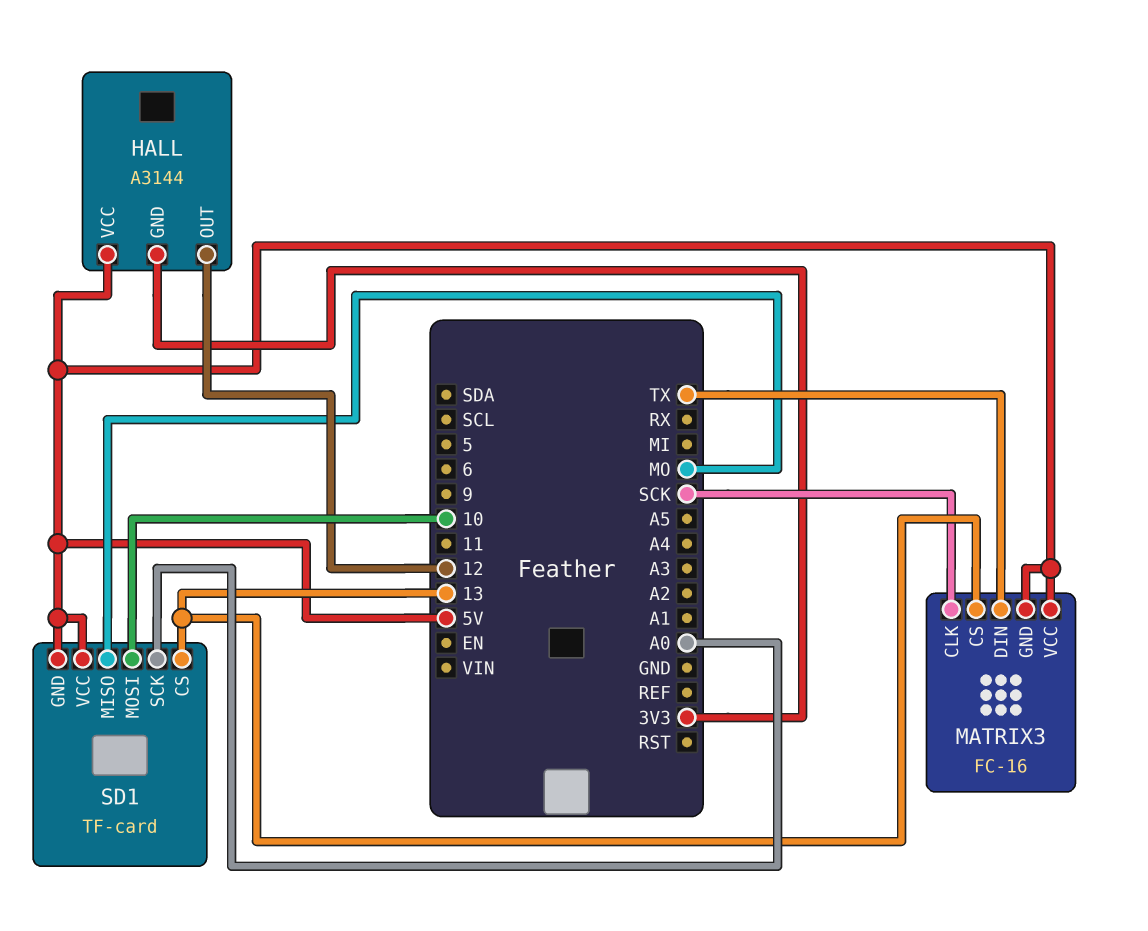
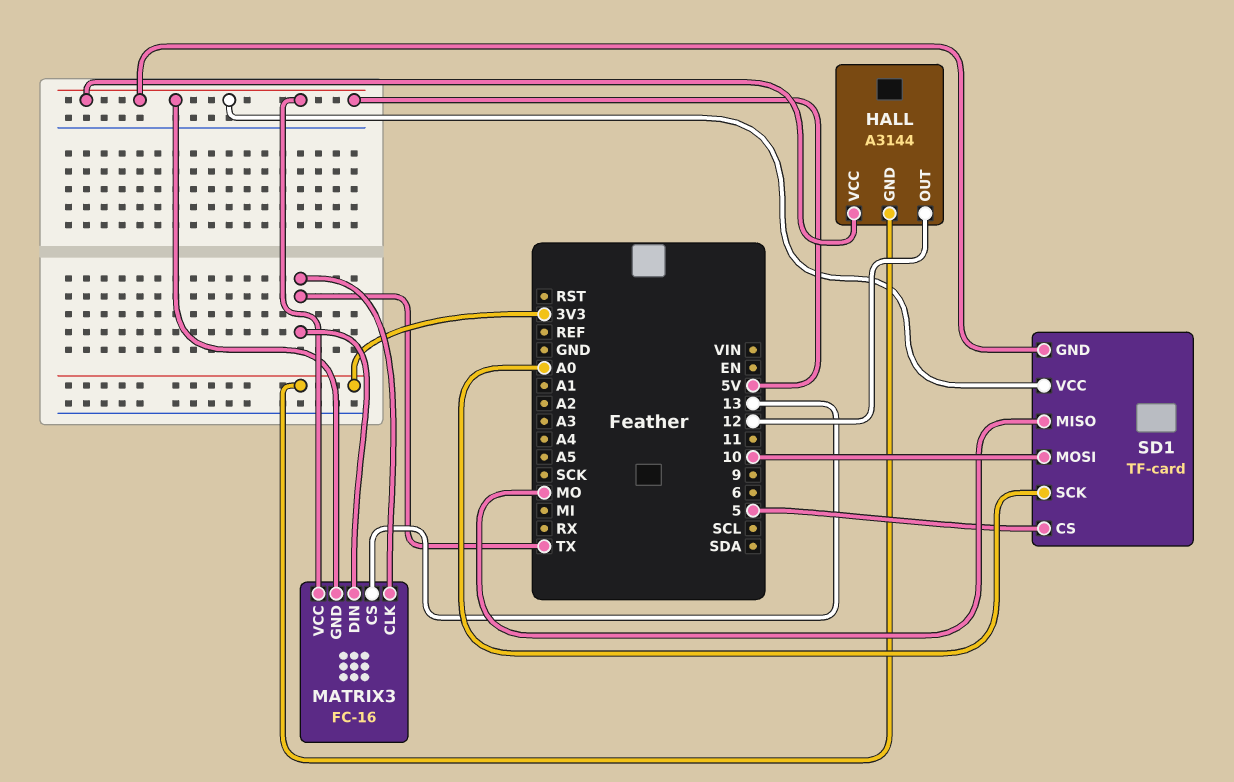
MATRIX3 pin CLK: SCK -> TX
SD1 pin CS: 13 -> 5

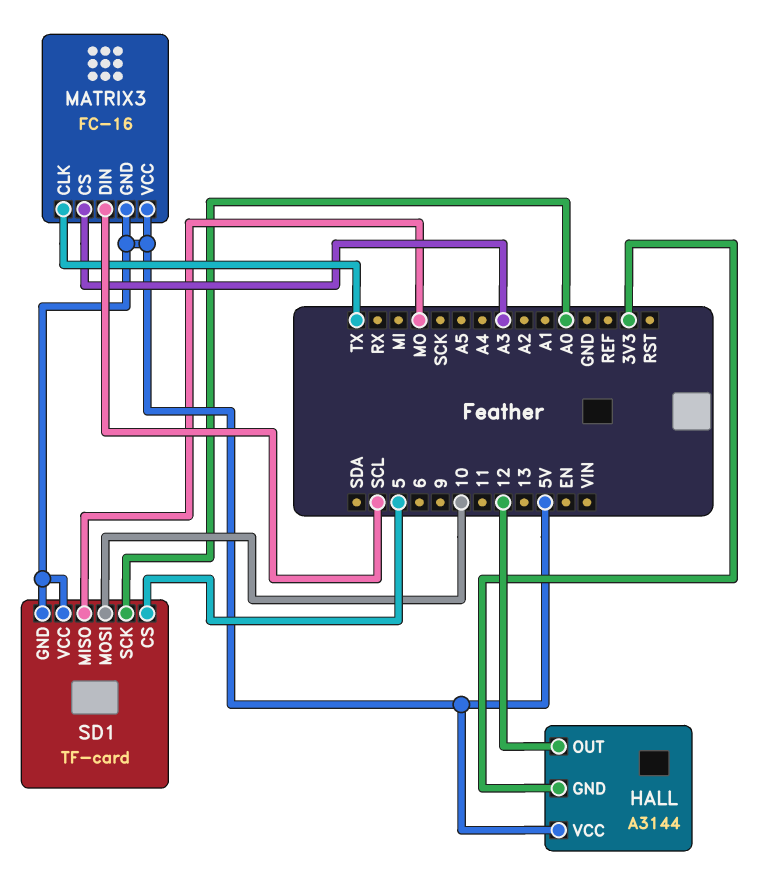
MATRIX3 pin CS: 13 -> A3
MATRIX3 pin DIN: TX -> SCL

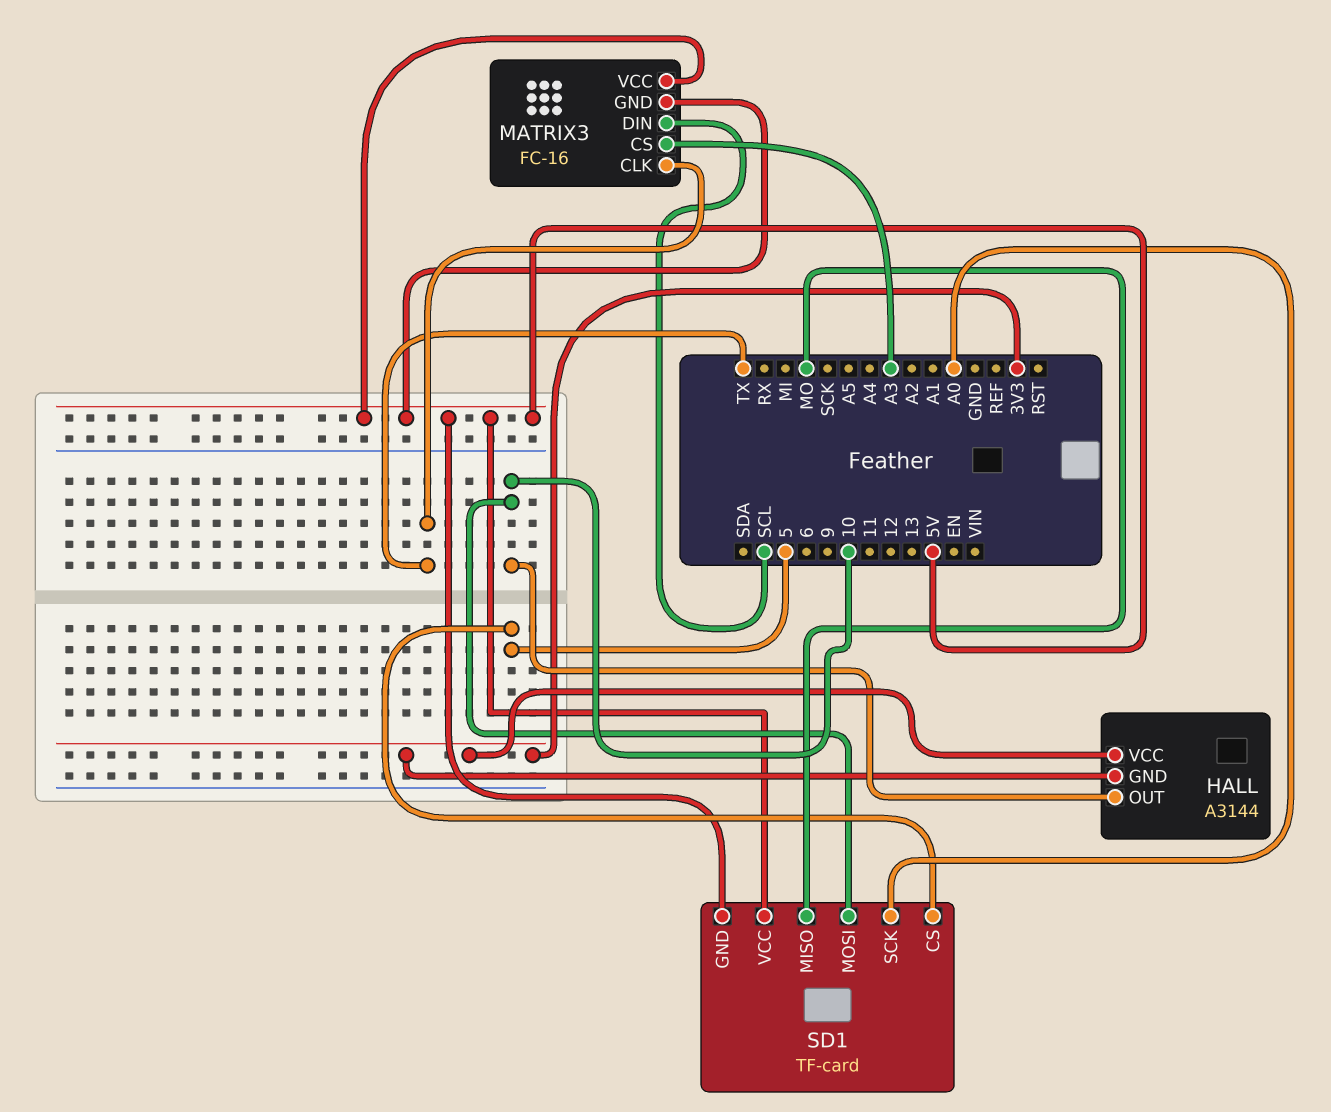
HALL pin OUT: 12 -> 10
HALL pin VCC: 5V -> 3V3

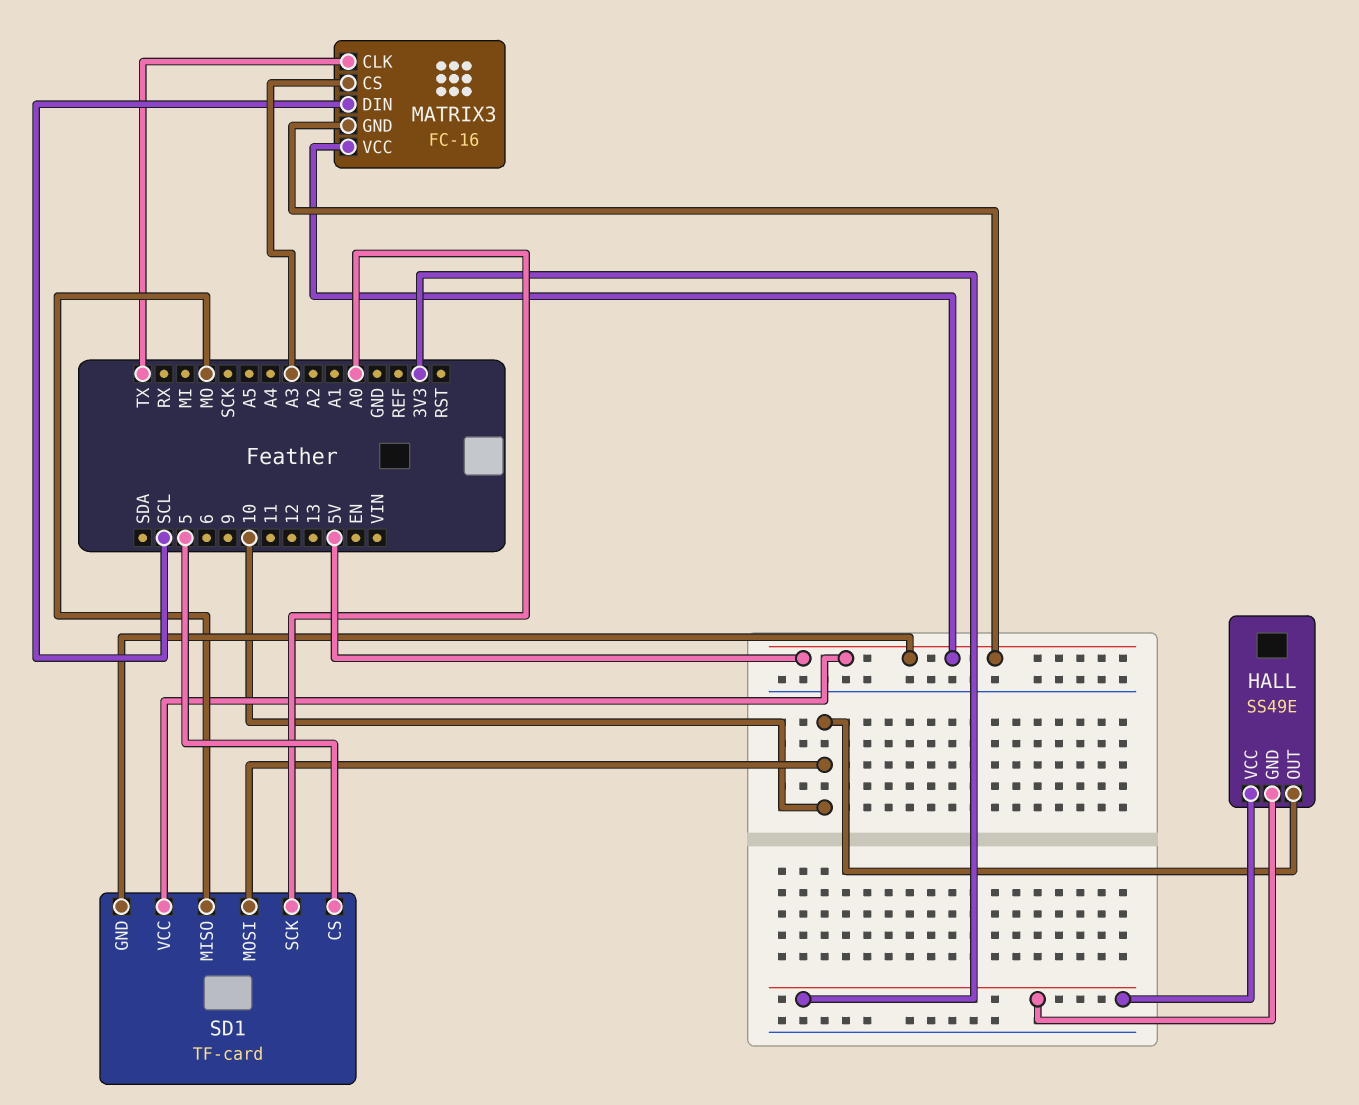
HALL: A3144 -> SS49E

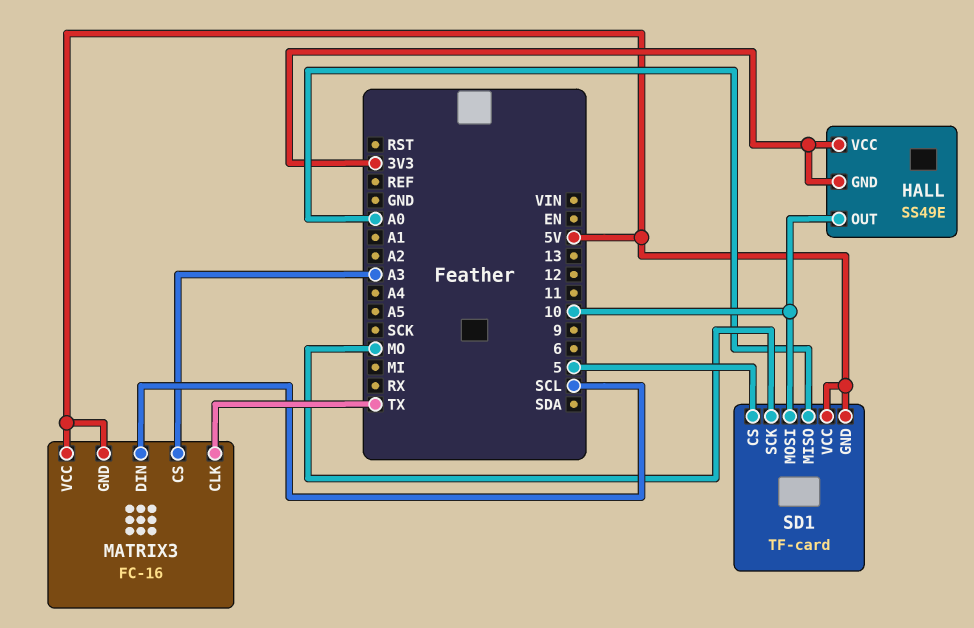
SD1 pin MISO: MO -> A0
SD1 pin SCK: A0 -> MO

